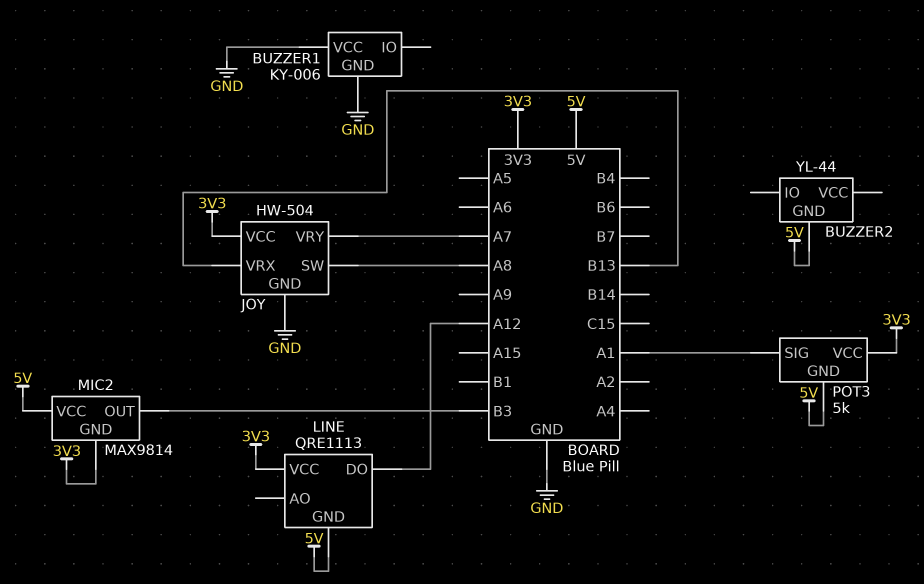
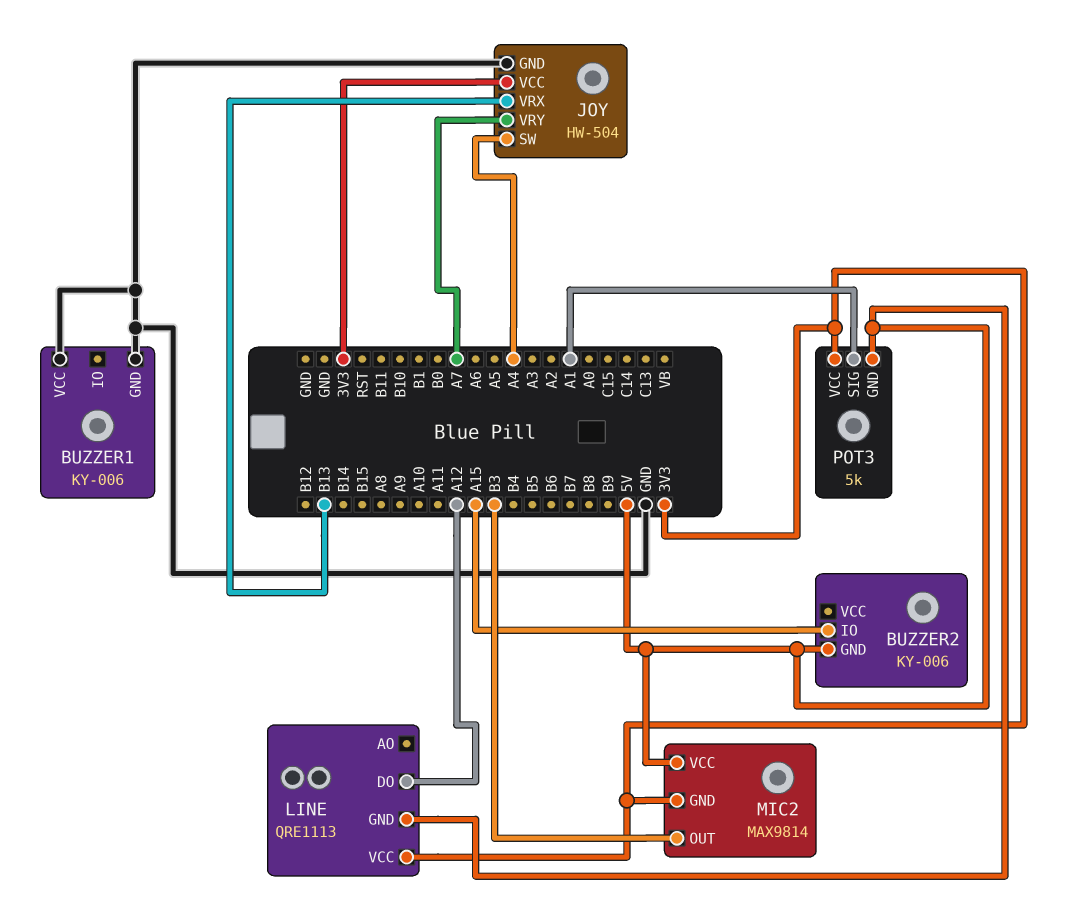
BUZZER2: YL-44 -> KY-006
BUZZER2 pin IO: none -> A15
JOY pin SW: A8 -> A4

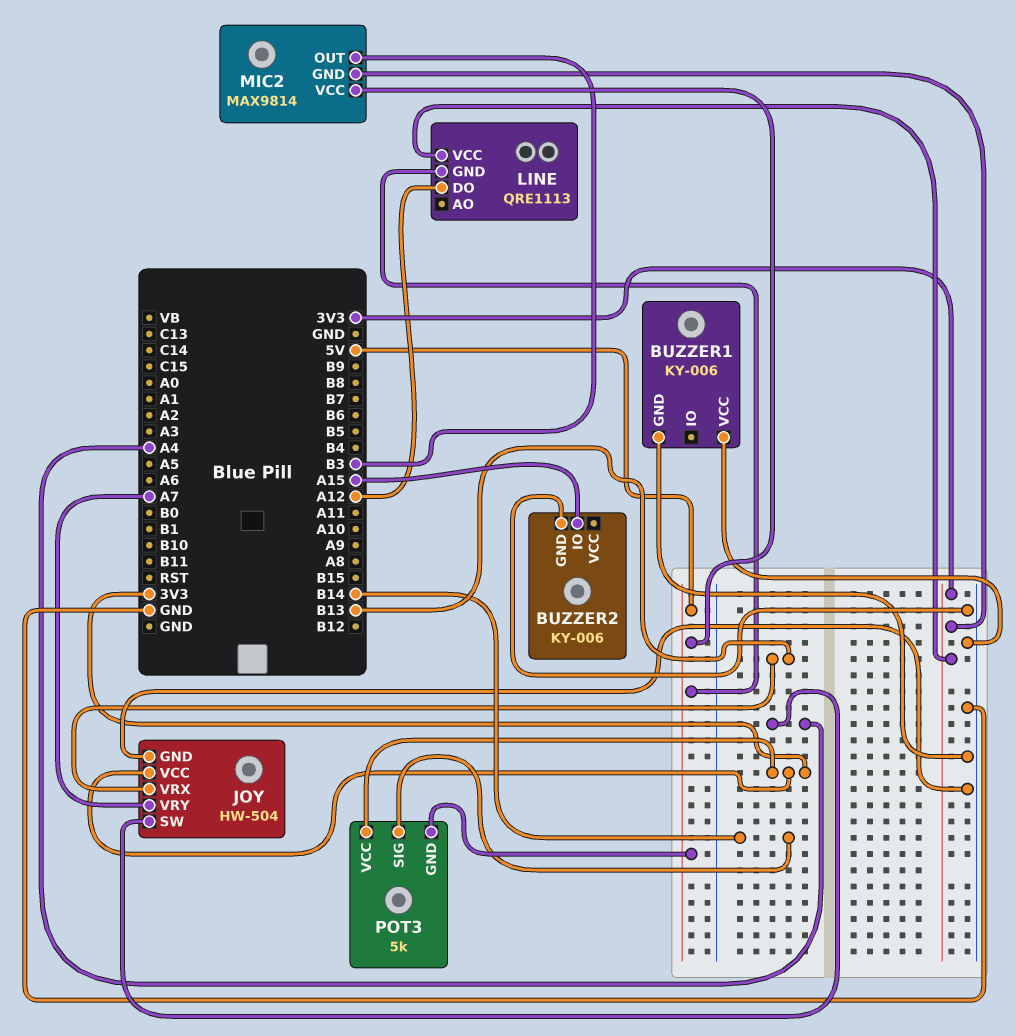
BUZZER2 pin GND: 5V -> GND
POT3 pin SIG: A1 -> B14

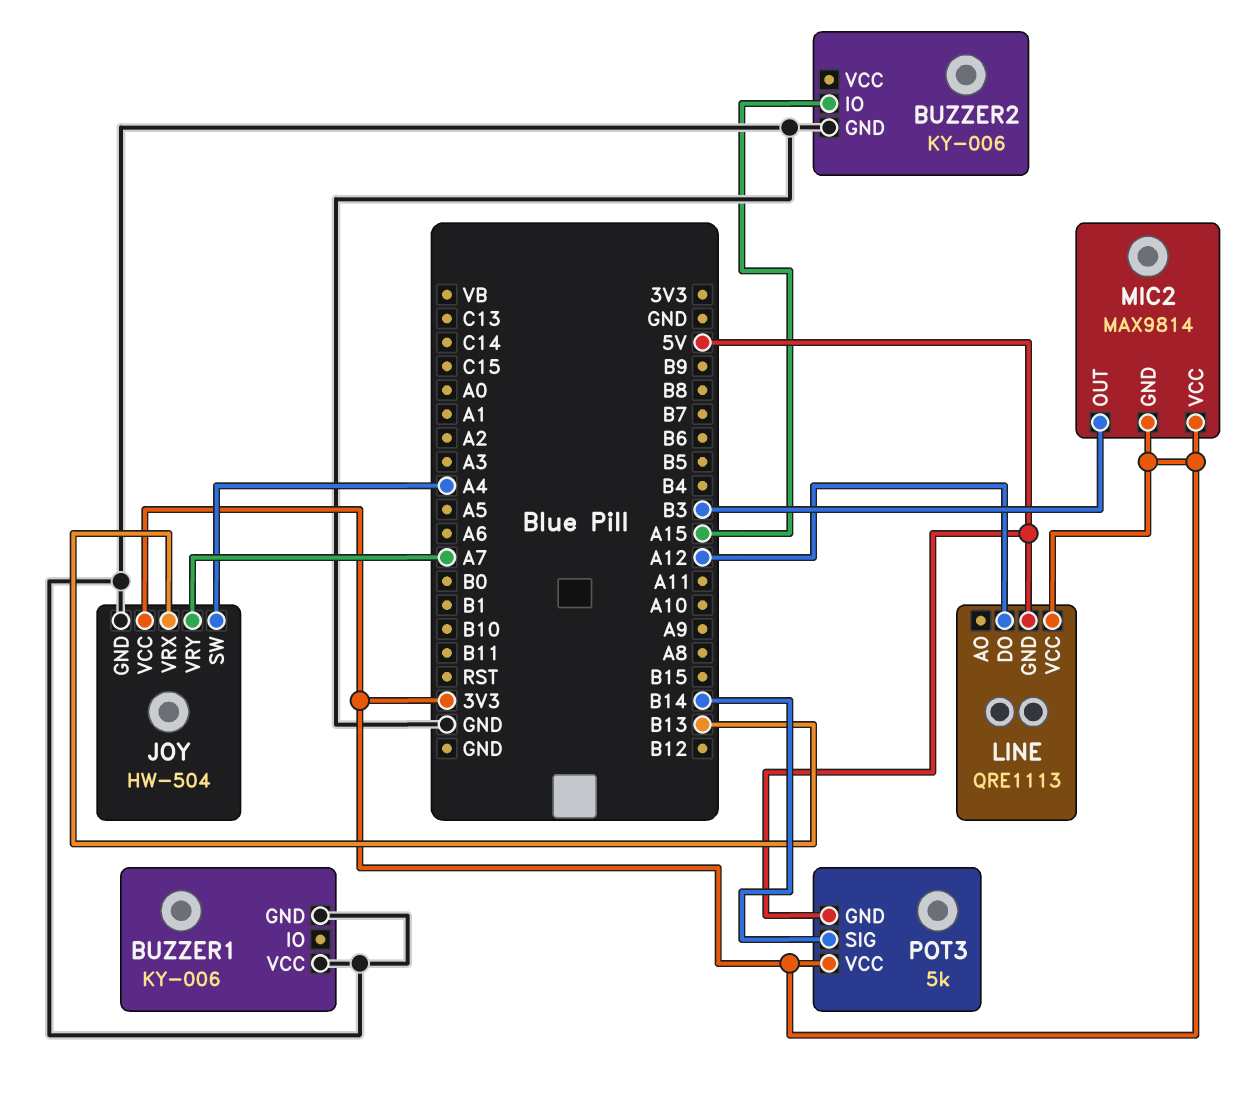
MIC2 pin VCC: 5V -> 3V3

